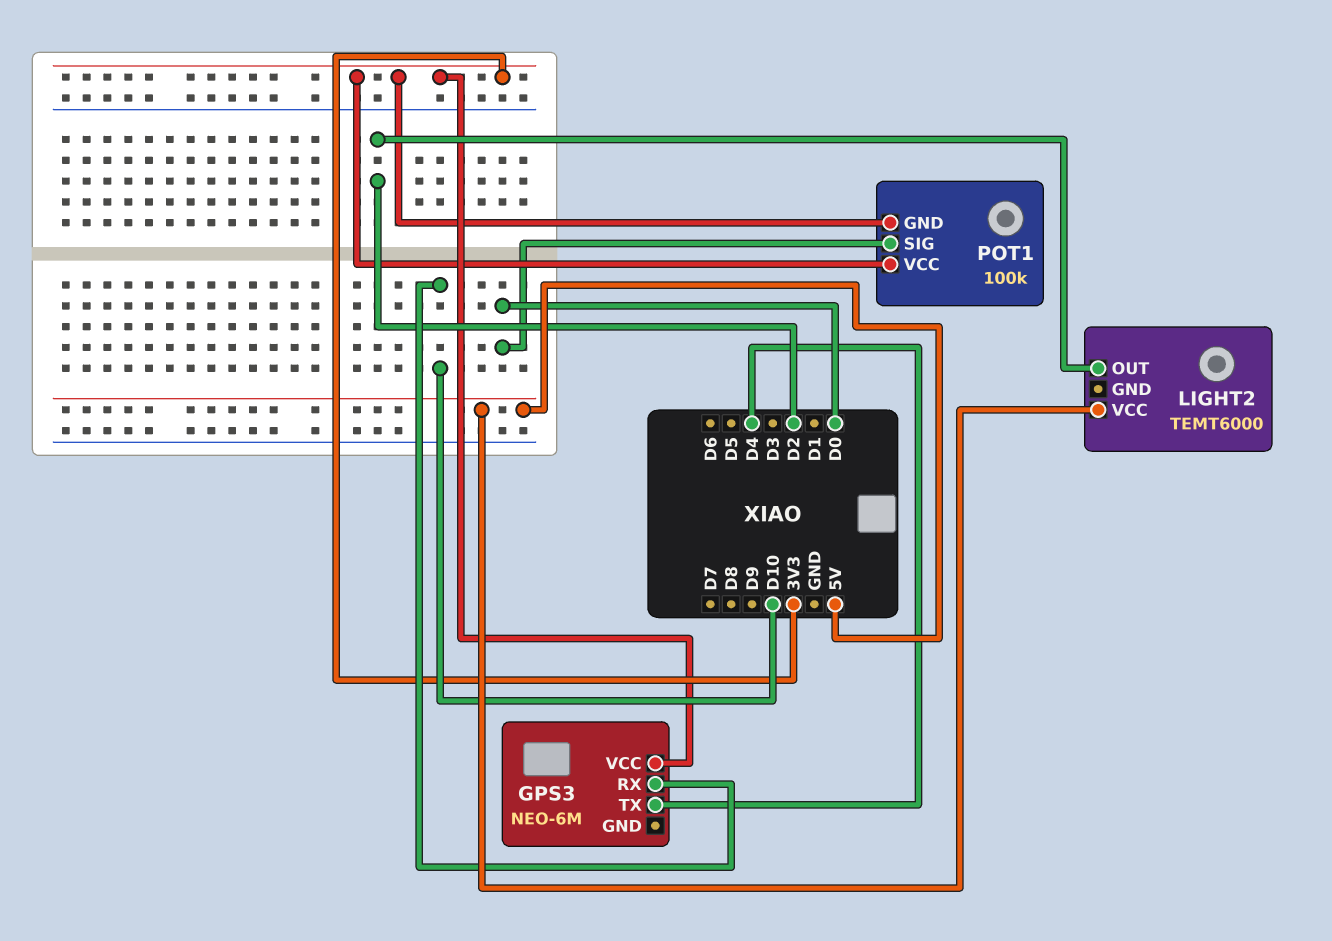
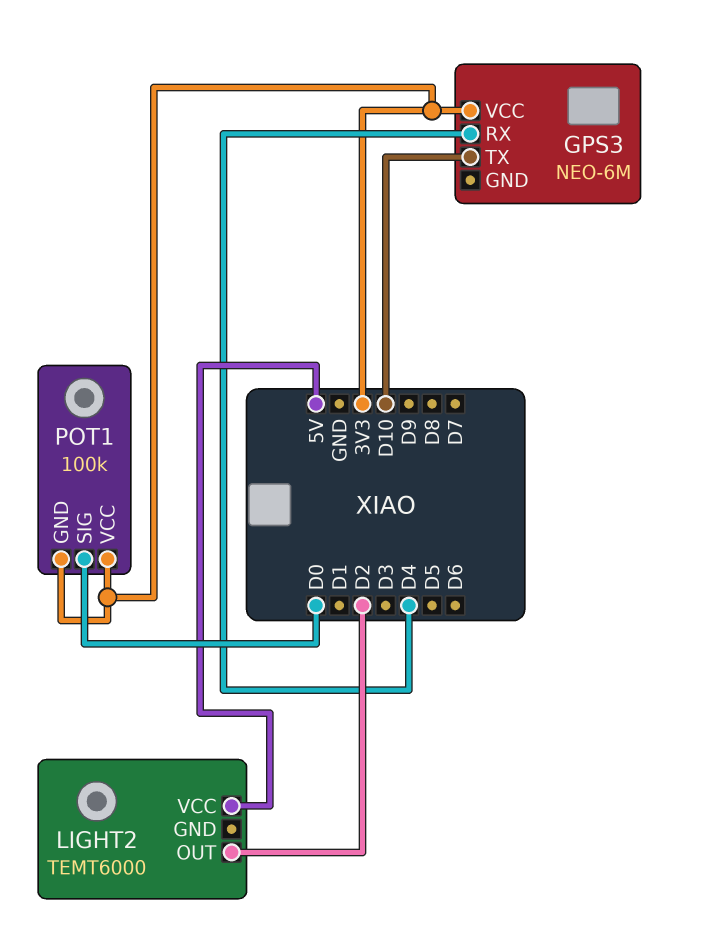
GPS3 pin RX: D10 -> D4
GPS3 pin TX: D4 -> D10

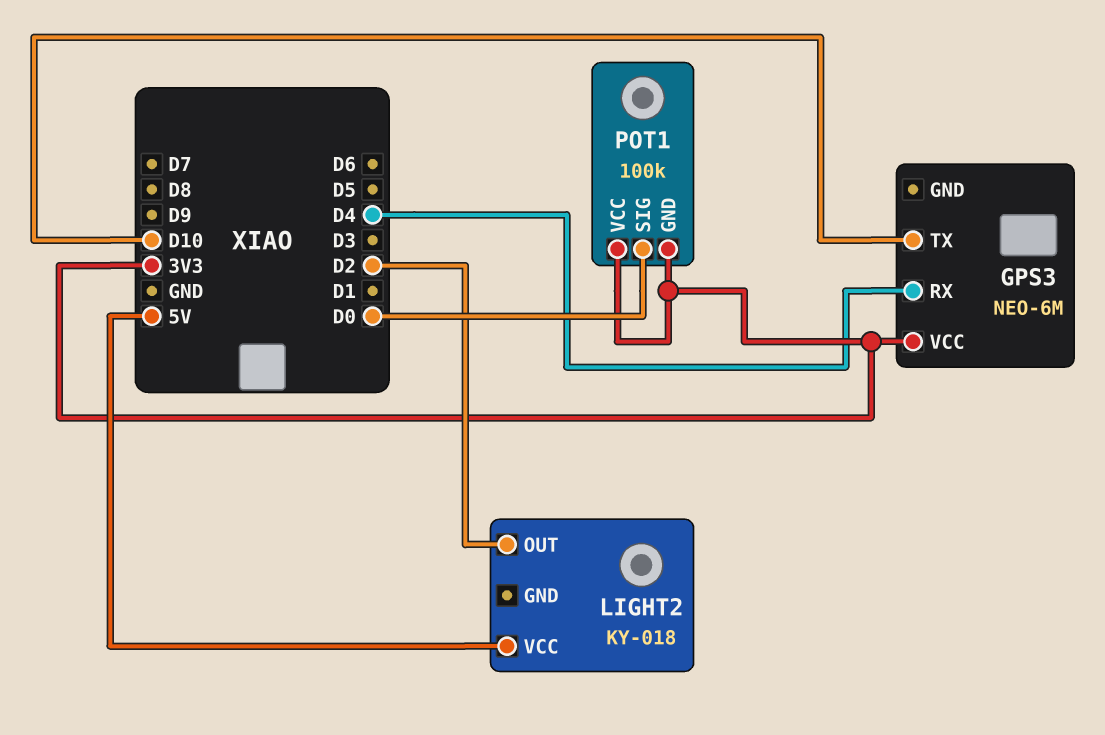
LIGHT2: TEMT6000 -> KY-018

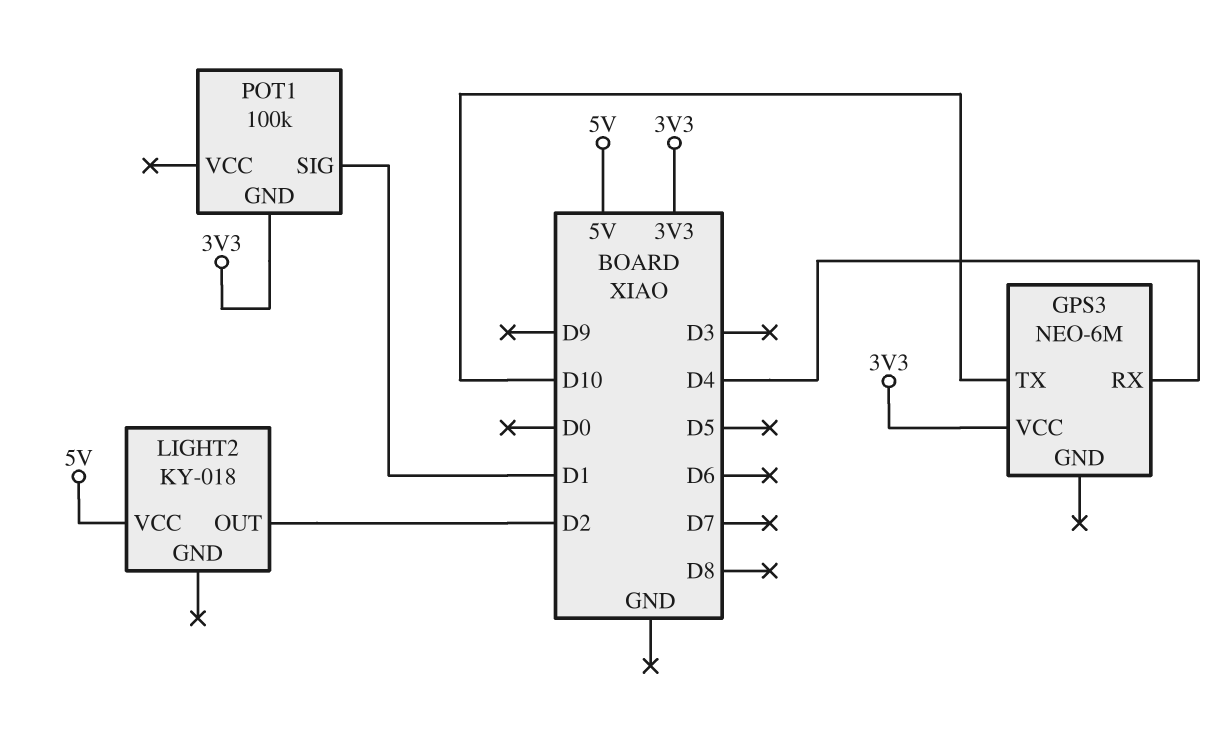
POT1 pin SIG: D0 -> D1
POT1 pin VCC: 3V3 -> none

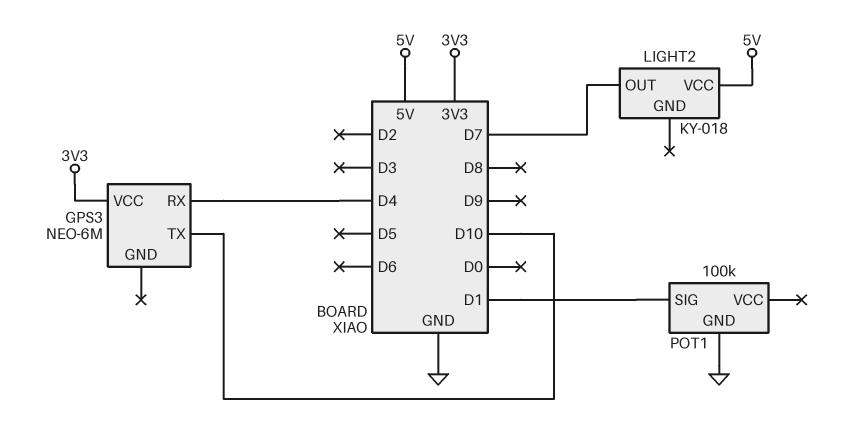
LIGHT2 pin OUT: D2 -> D7
POT1 pin GND: 3V3 -> GND

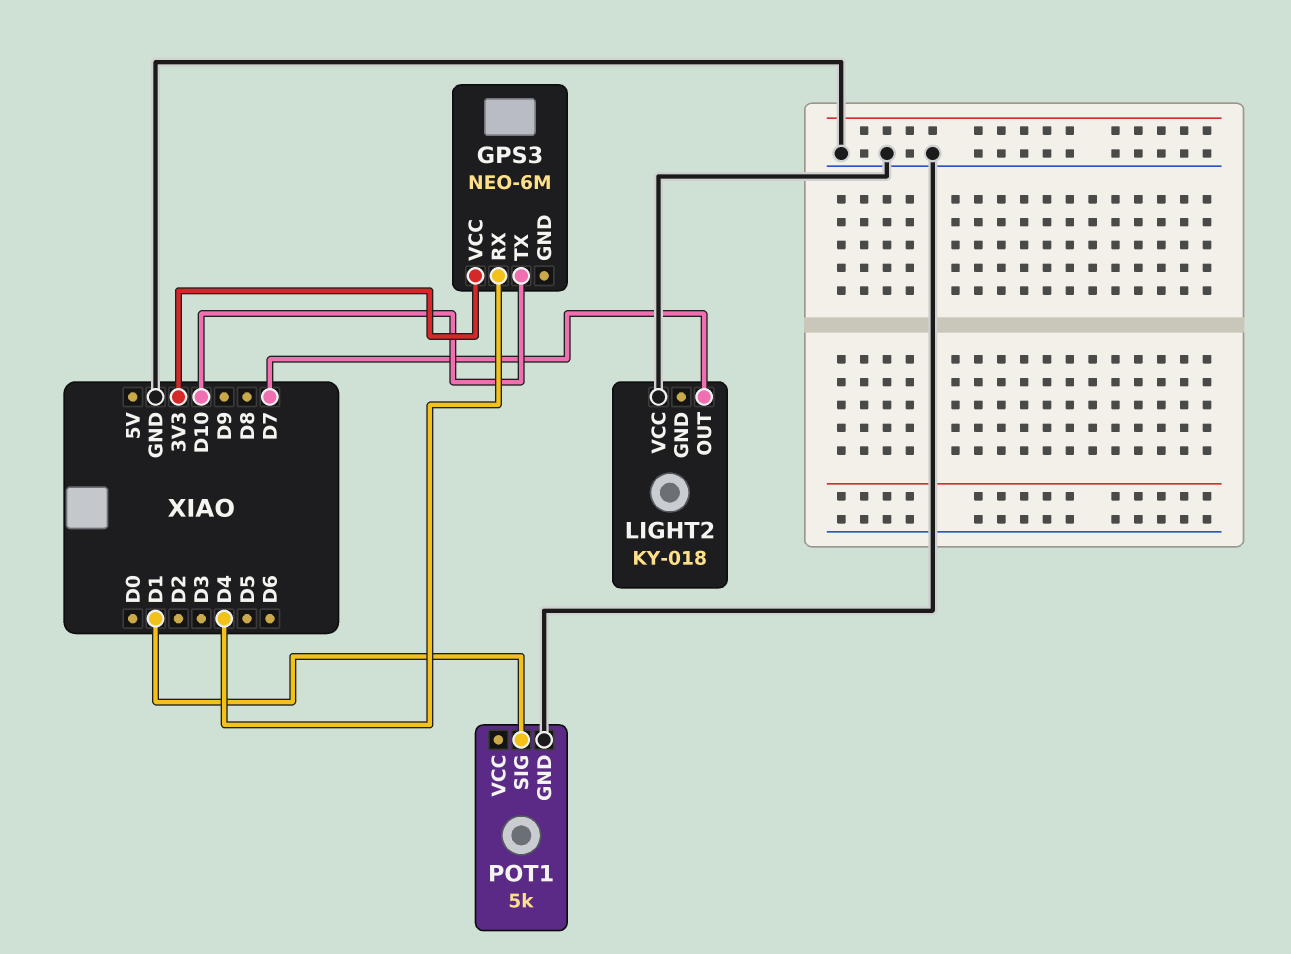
LIGHT2 pin VCC: 5V -> GND
POT1: 100k -> 5k

